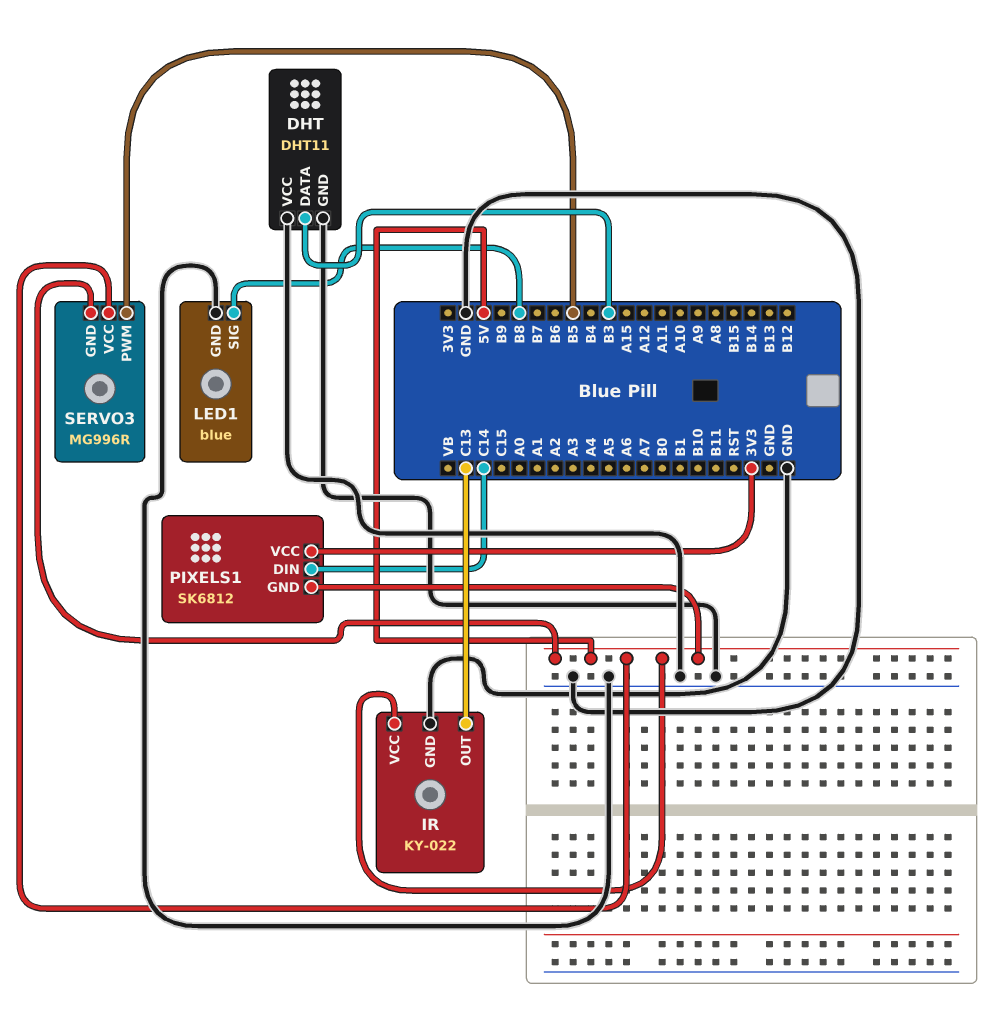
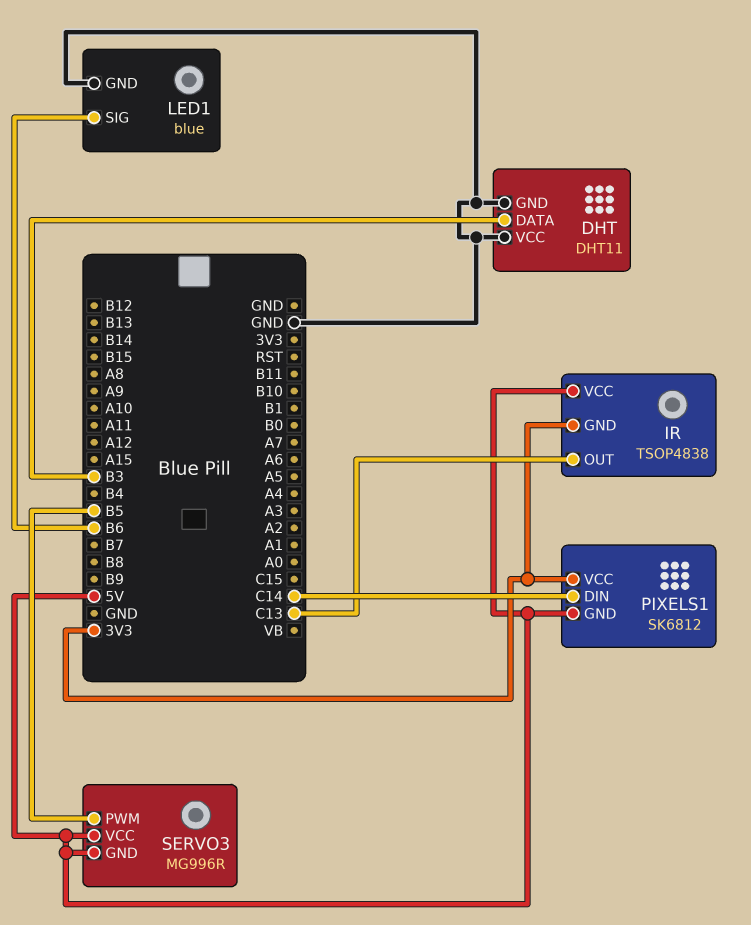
IR: KY-022 -> TSOP4838
IR pin GND: GND -> 3V3
LED1 pin SIG: B8 -> B6

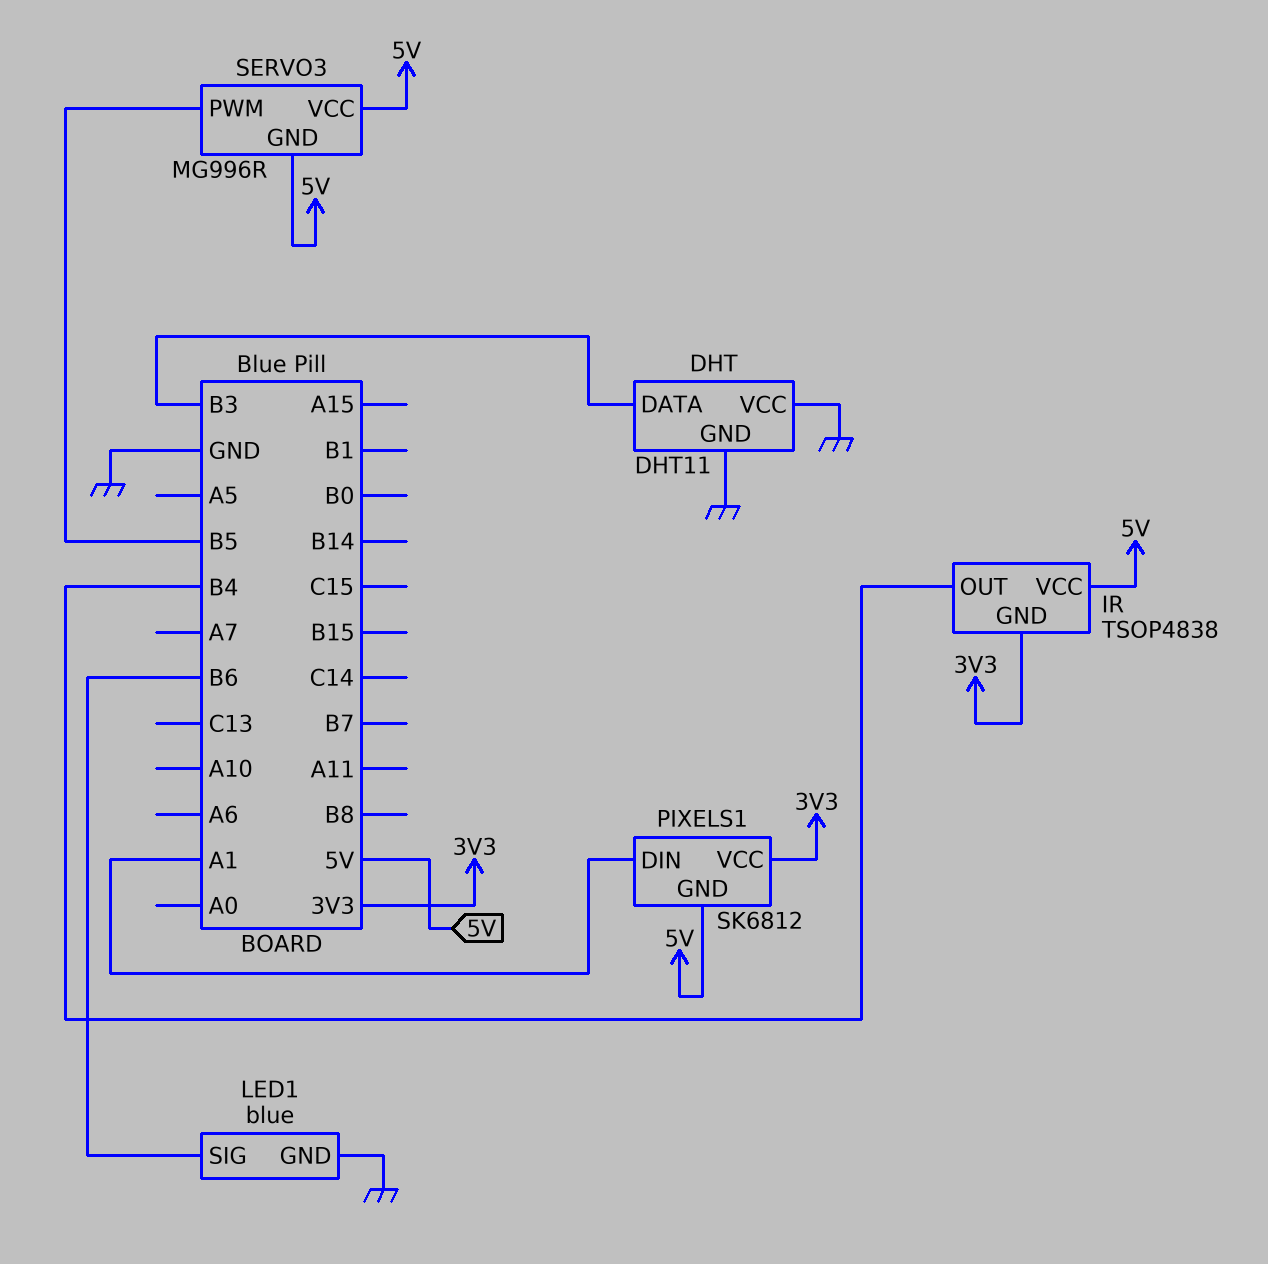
IR pin OUT: C13 -> B4
PIXELS1 pin DIN: C14 -> A1

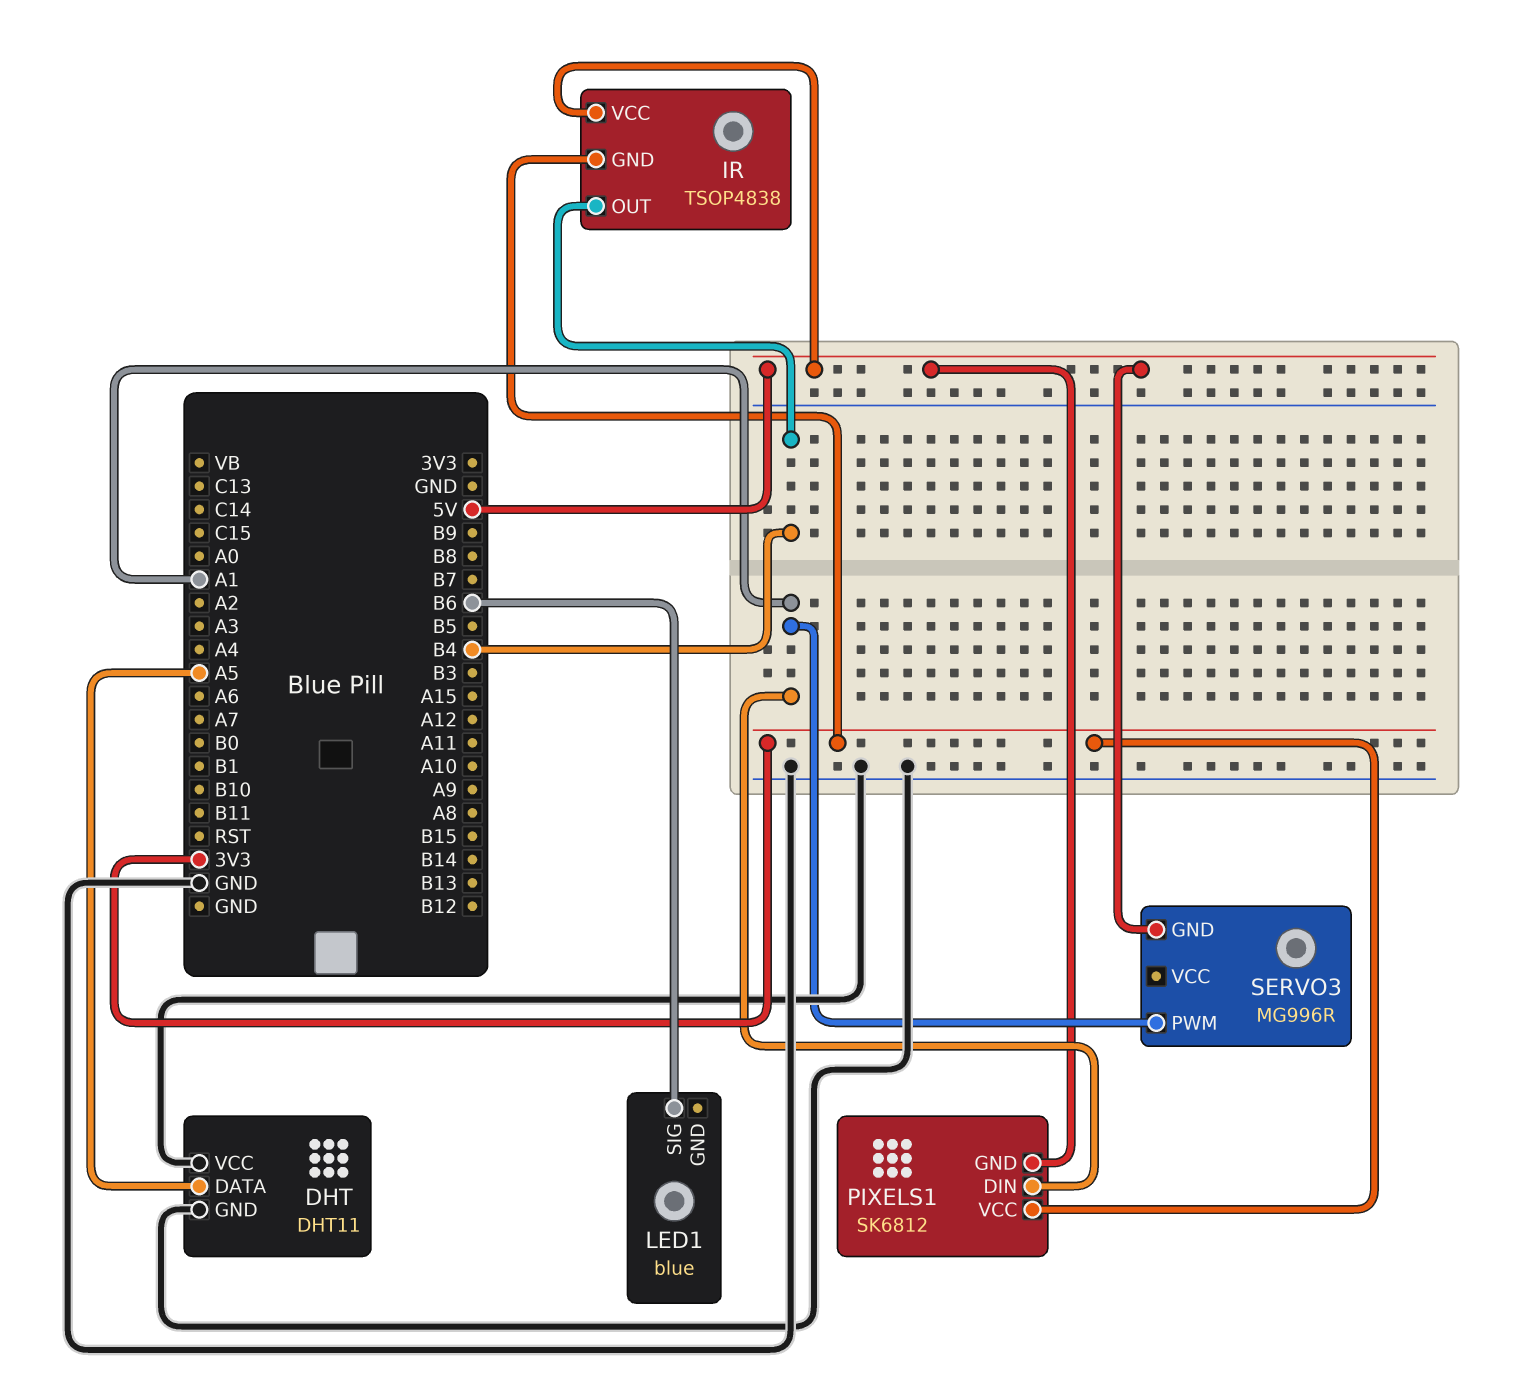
DHT pin DATA: B3 -> A5
LED1 pin GND: GND -> none
SERVO3 pin PWM: B5 -> A1
SERVO3 pin VCC: 5V -> none

